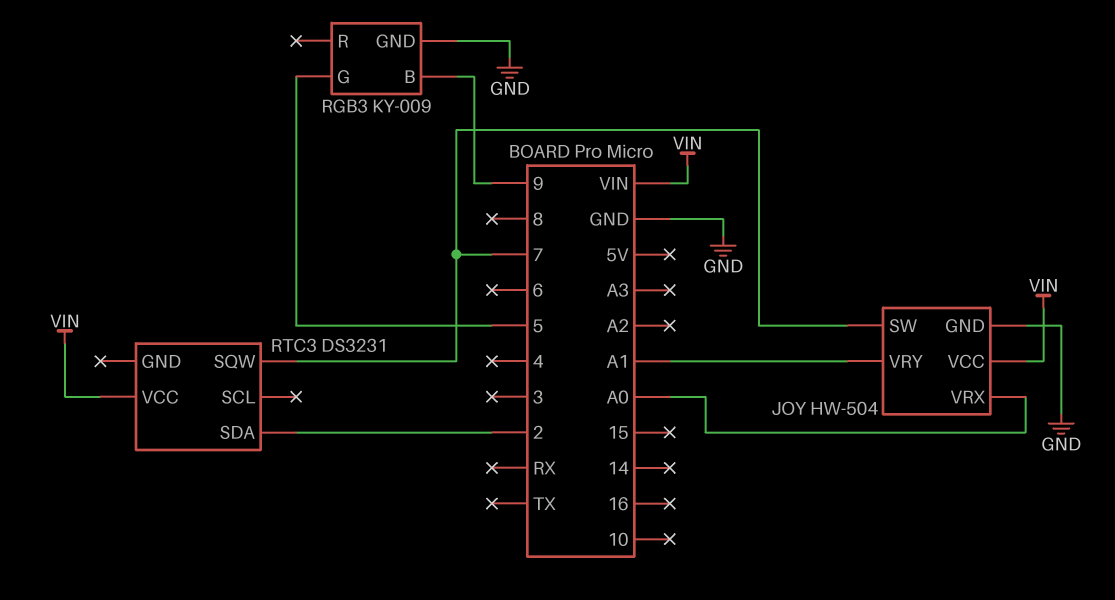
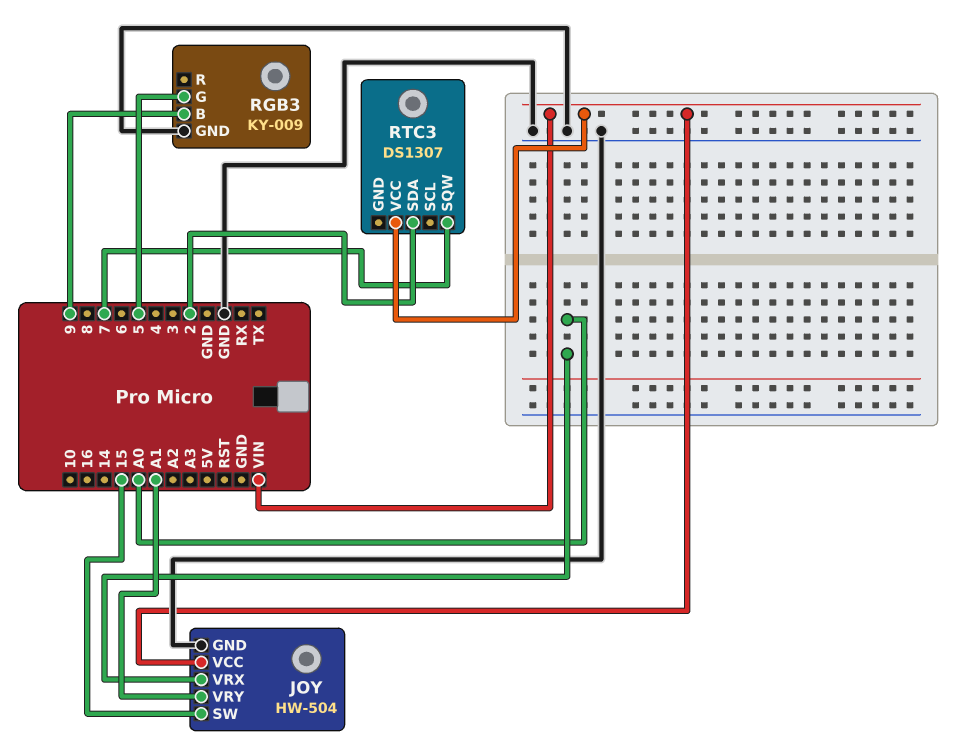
JOY pin SW: 7 -> 15
RTC3: DS3231 -> DS1307

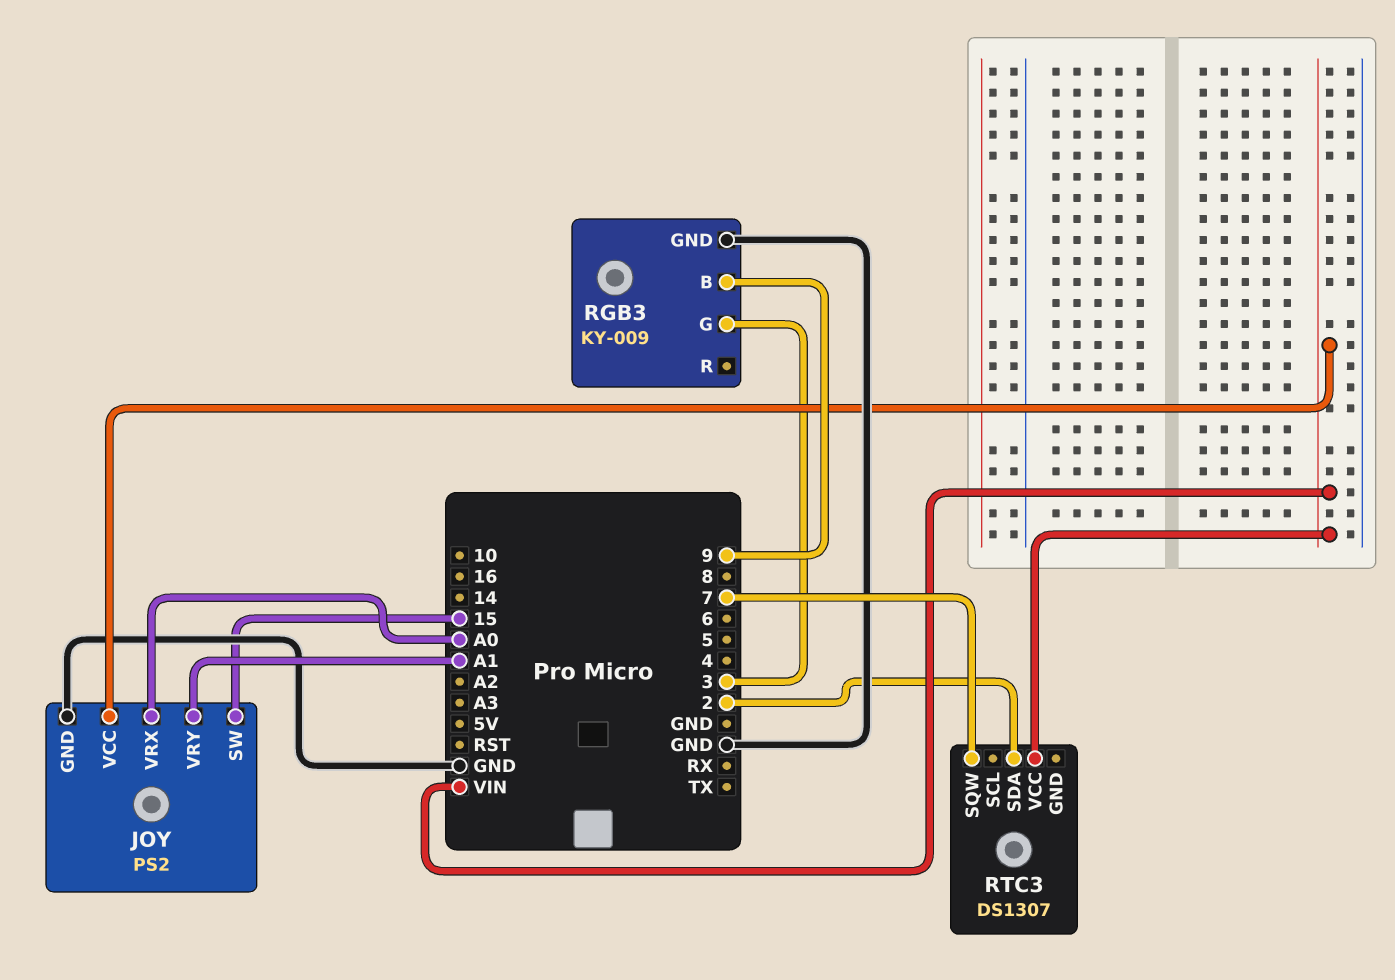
JOY: HW-504 -> PS2
RGB3 pin G: 5 -> 3

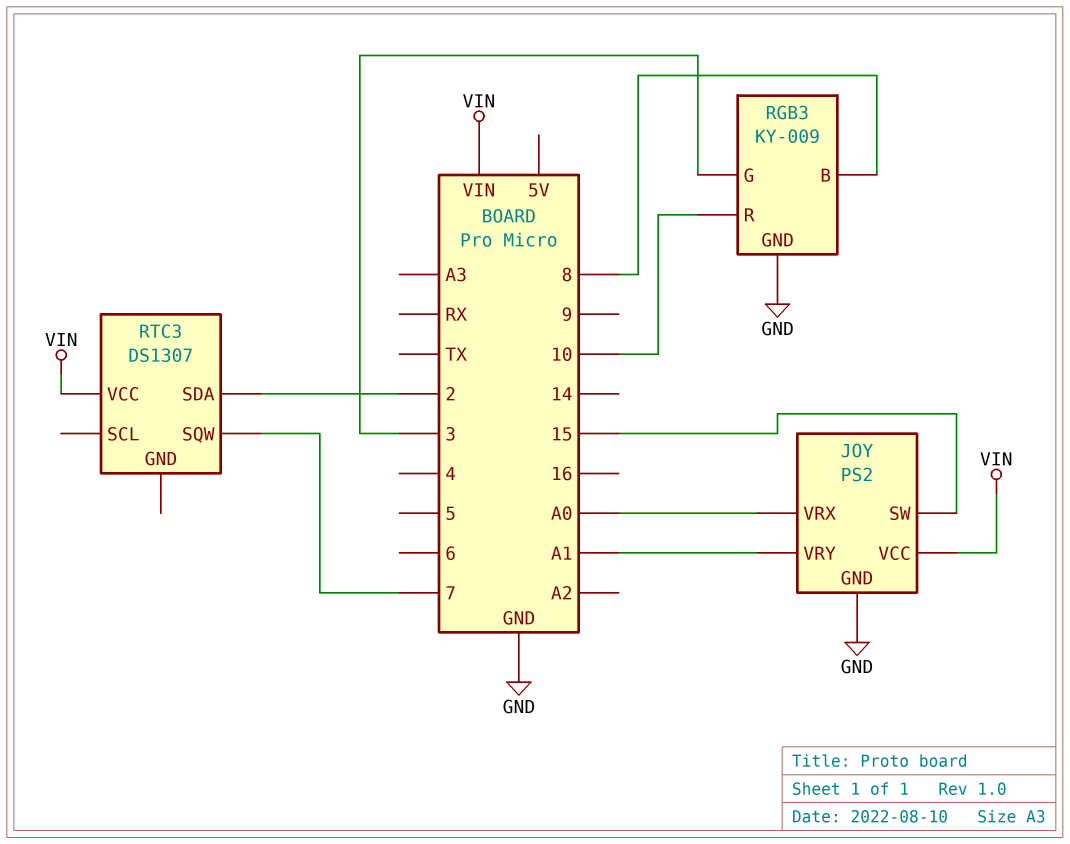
RGB3 pin B: 9 -> 8
RGB3 pin R: none -> 10

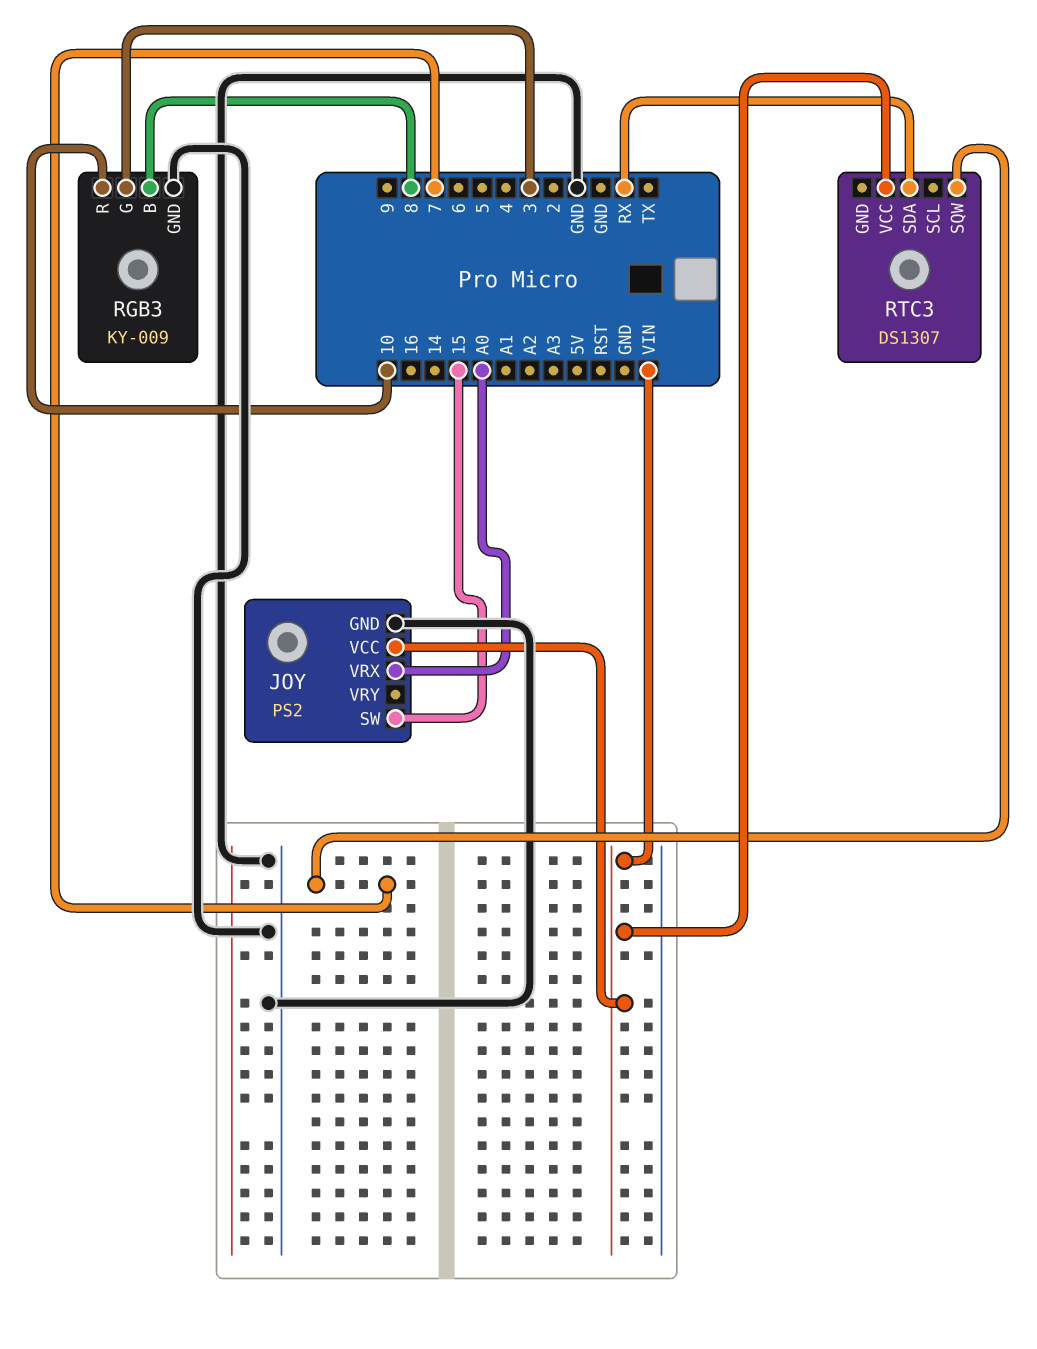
JOY pin VRY: A1 -> none
RTC3 pin SDA: 2 -> RX

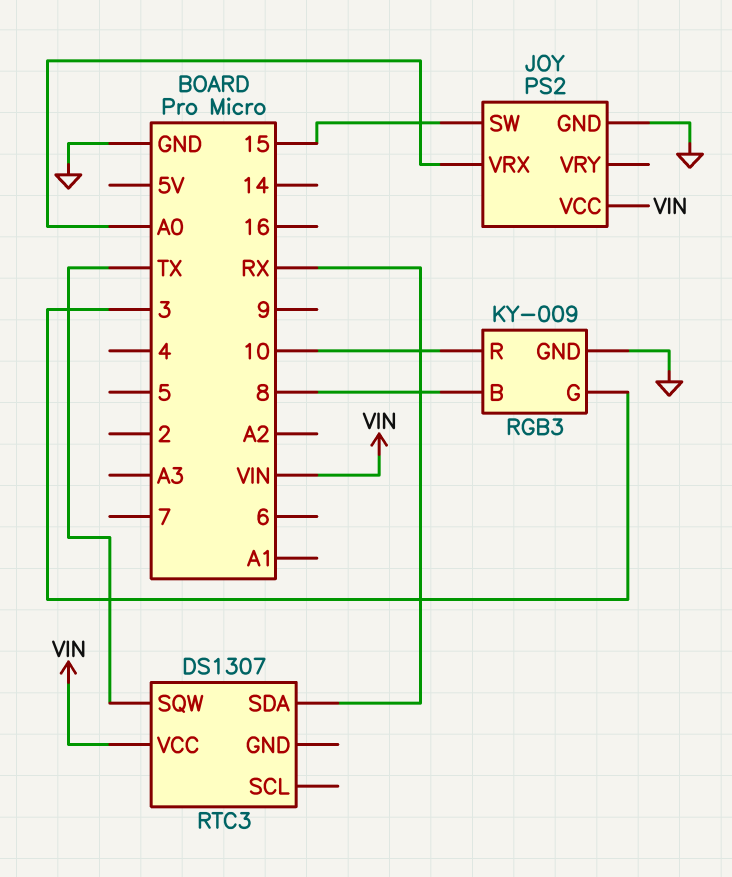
RTC3 pin SQW: 7 -> TX

